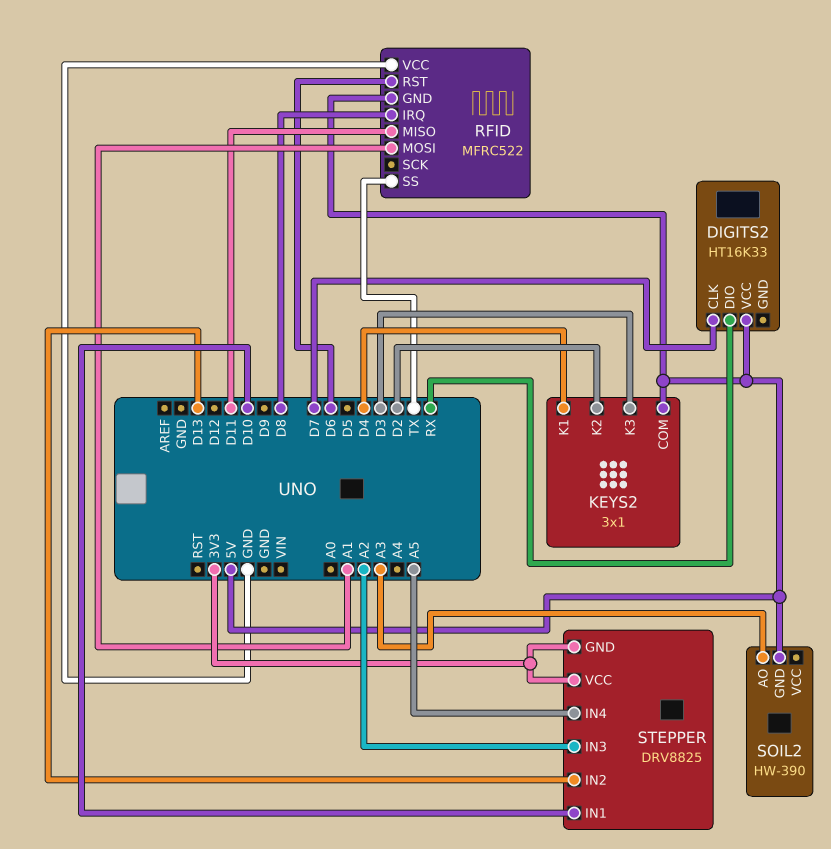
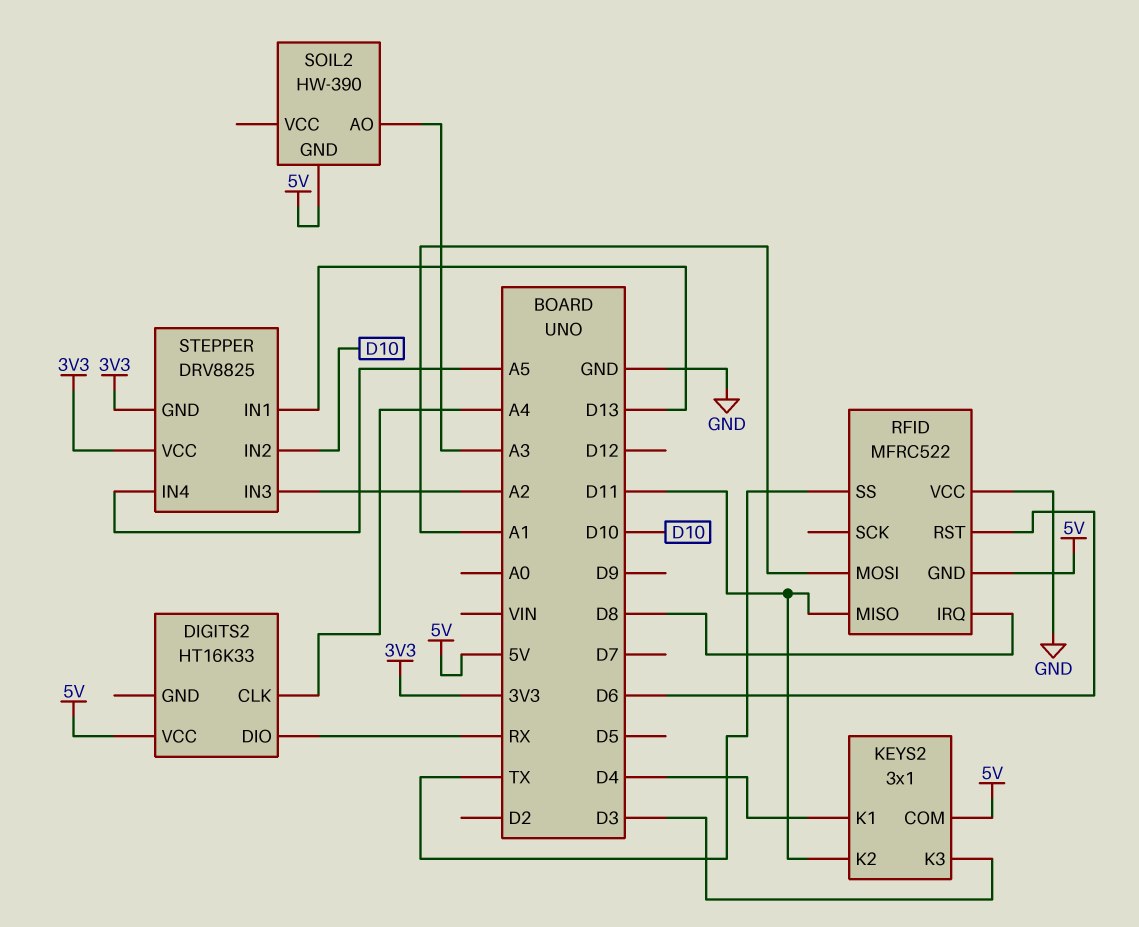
DIGITS2 pin CLK: D7 -> A4
KEYS2 pin K2: D2 -> D11
STEPPER pin IN1: D10 -> D13
STEPPER pin IN2: D13 -> D10

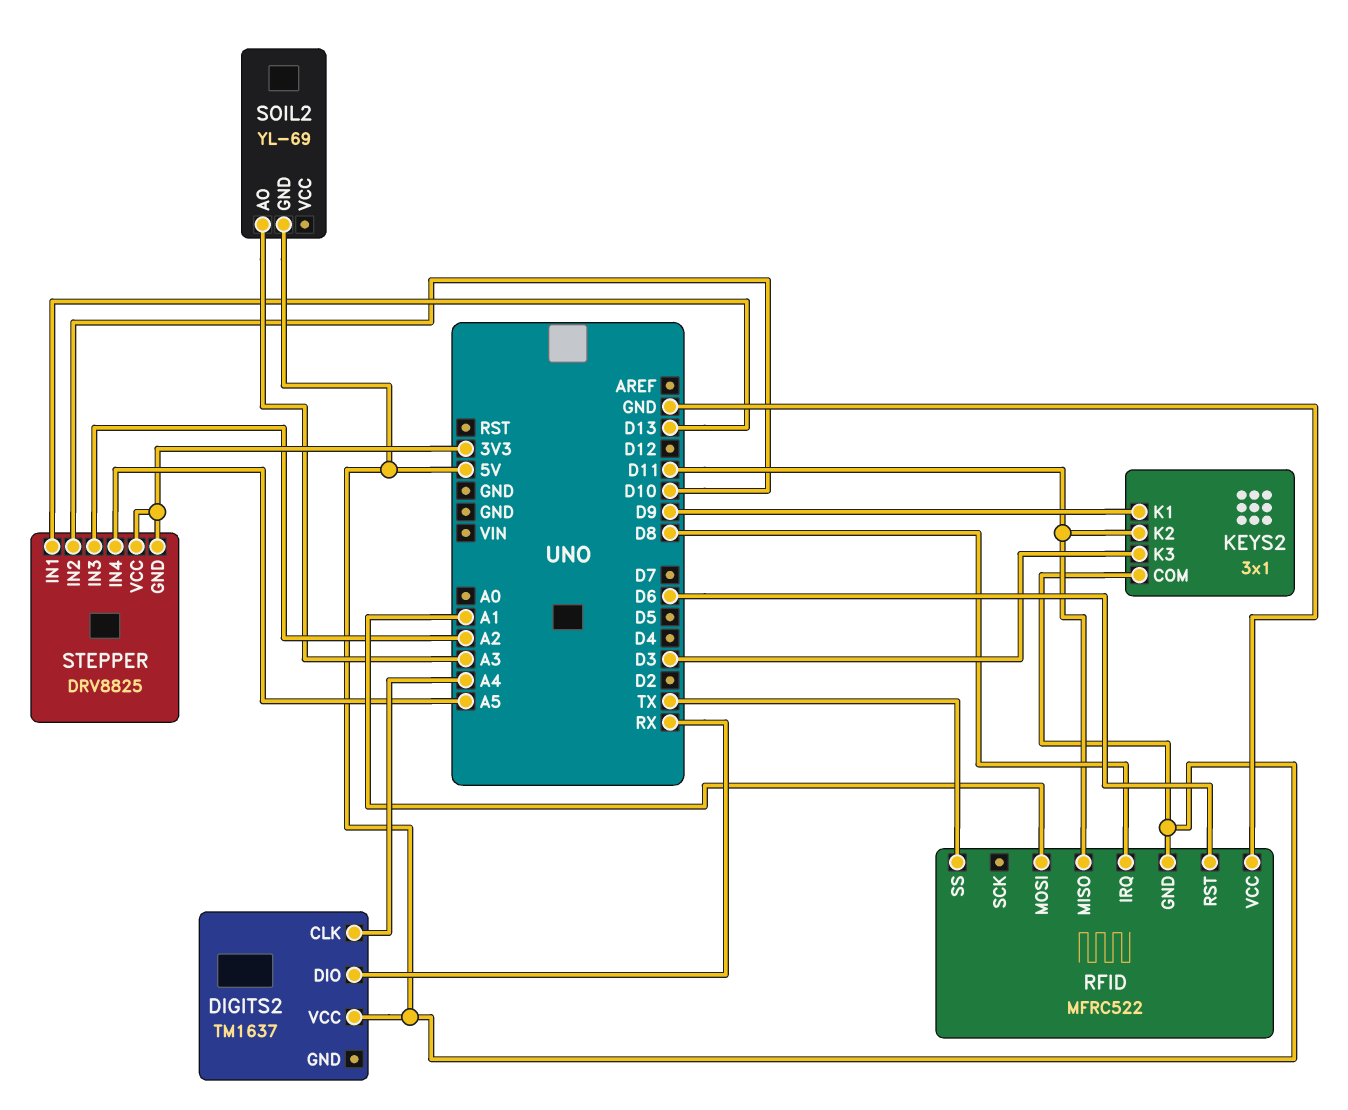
DIGITS2: HT16K33 -> TM1637
KEYS2 pin K1: D4 -> D9
SOIL2: HW-390 -> YL-69

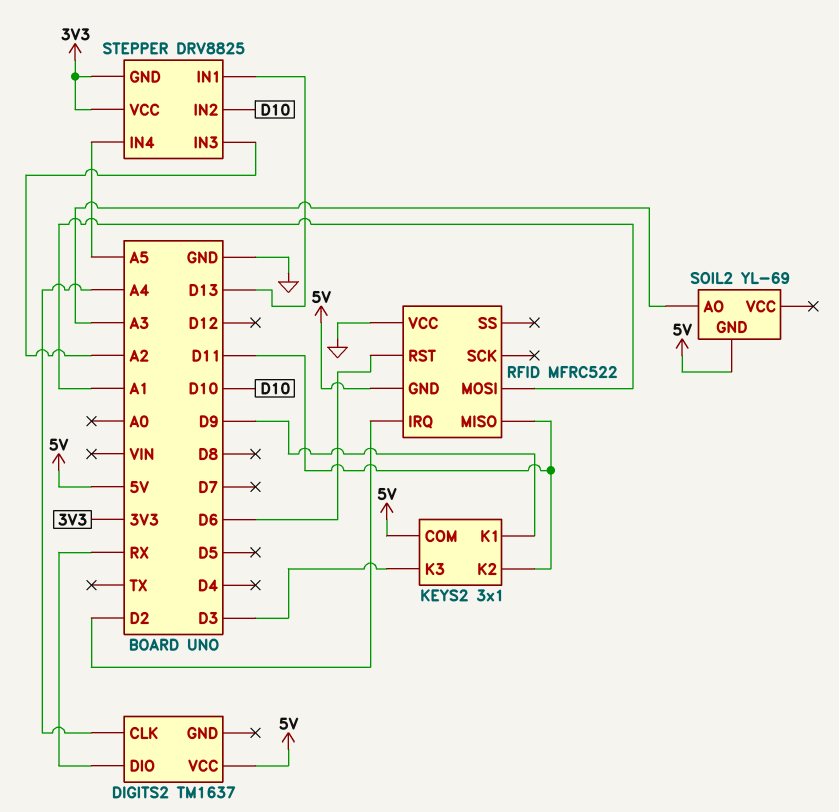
RFID pin IRQ: D8 -> D2
RFID pin SS: TX -> none

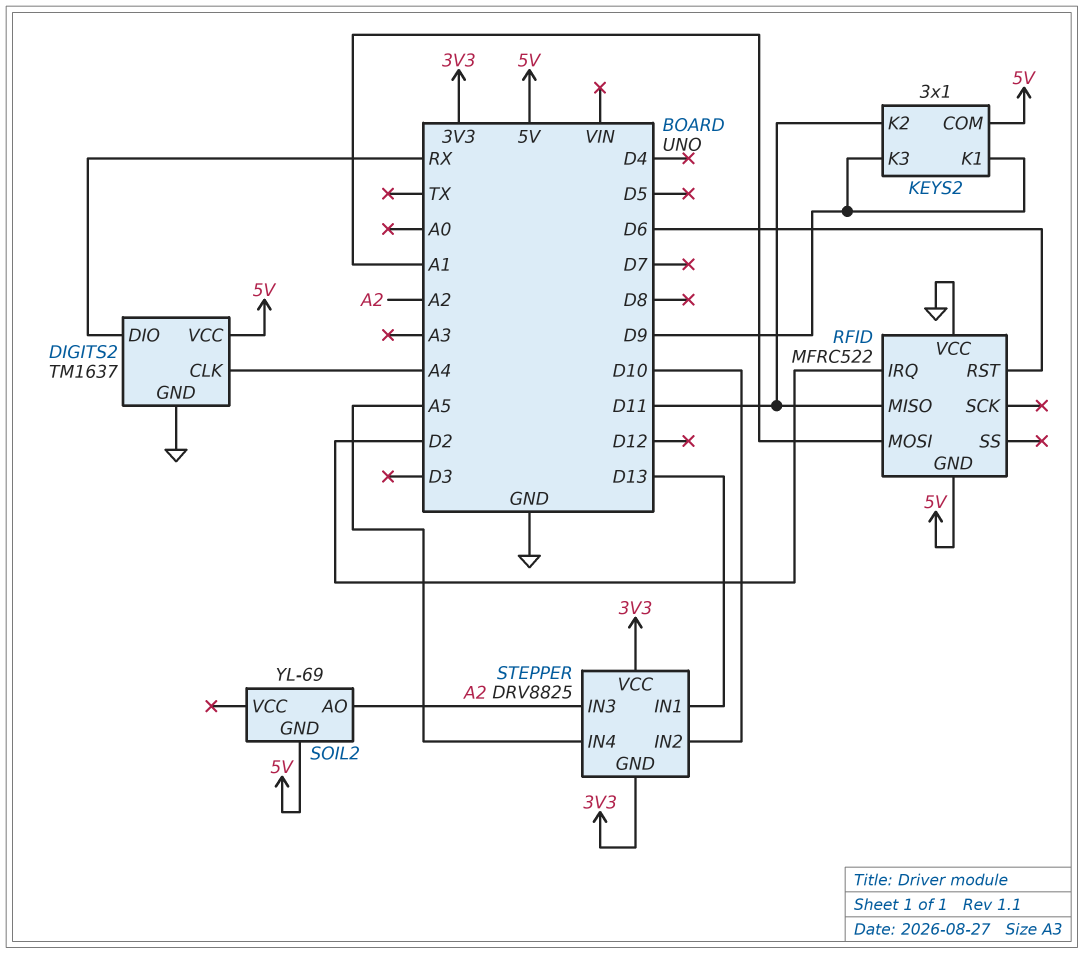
DIGITS2 pin GND: none -> GND
KEYS2 pin K3: D3 -> D9
SOIL2 pin AO: A3 -> A2

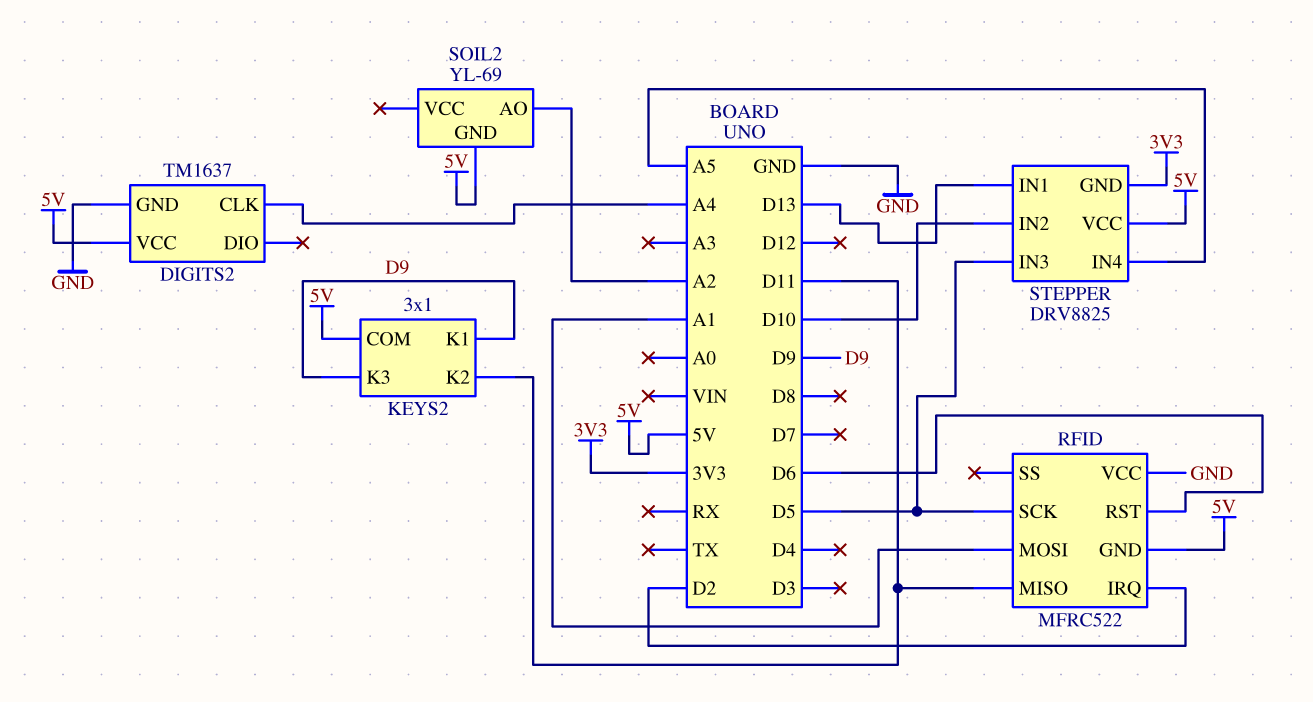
DIGITS2 pin DIO: RX -> none
RFID pin SCK: none -> D5
STEPPER pin IN3: A2 -> D5
STEPPER pin VCC: 3V3 -> 5V

